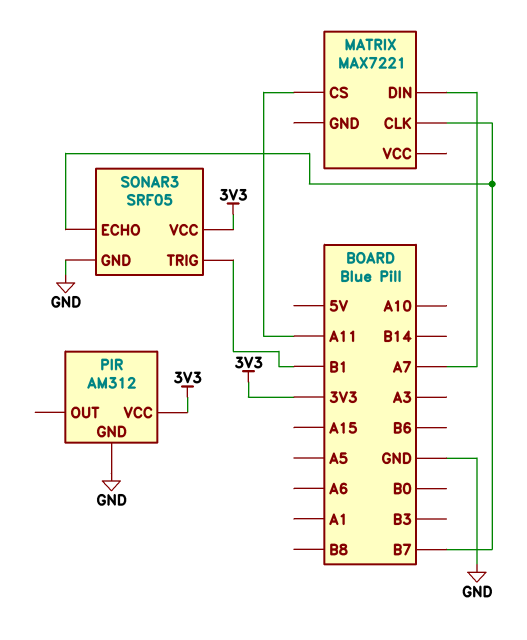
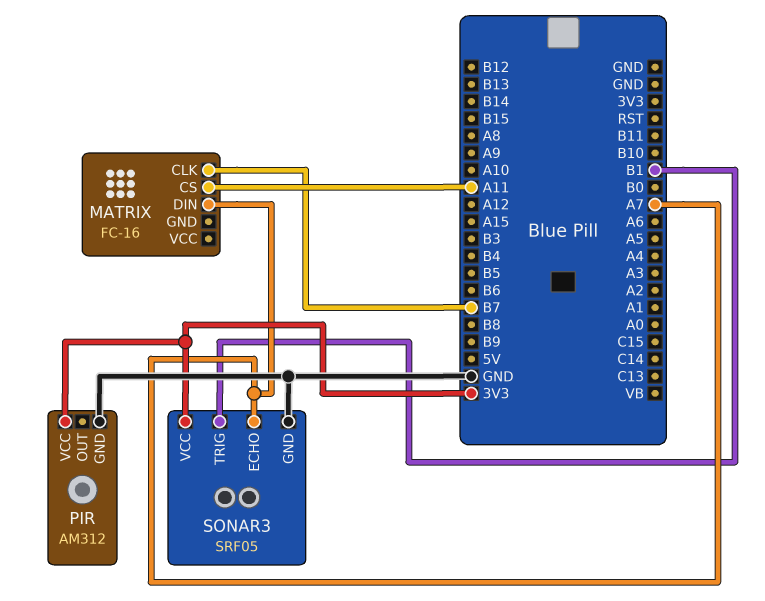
MATRIX: MAX7221 -> FC-16
SONAR3 pin ECHO: B7 -> A7

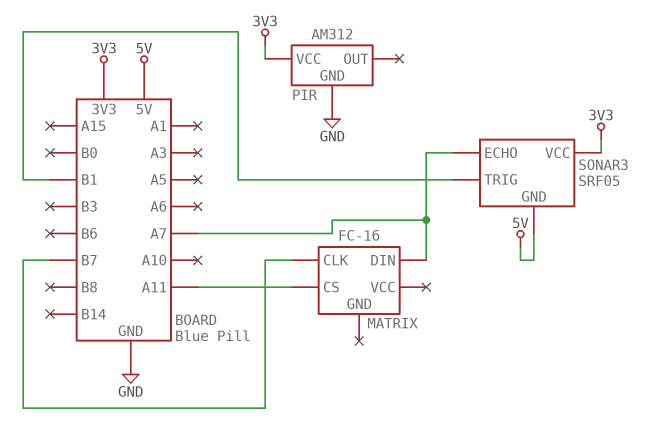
SONAR3 pin GND: GND -> 5V

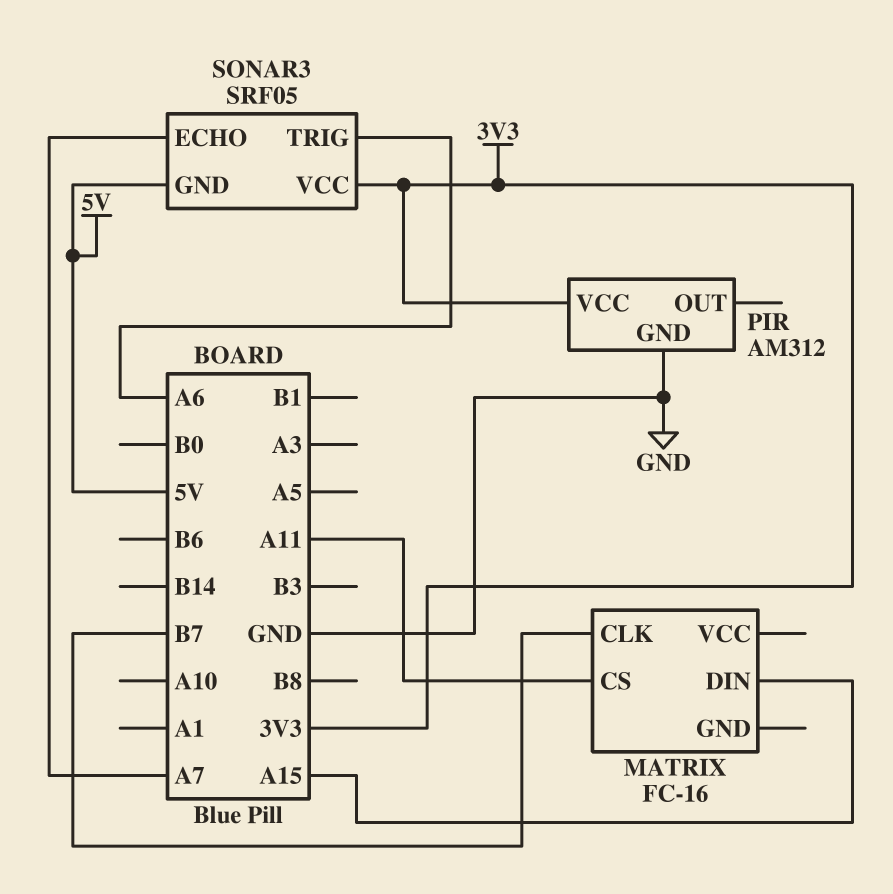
MATRIX pin DIN: A7 -> A15
SONAR3 pin TRIG: B1 -> A6

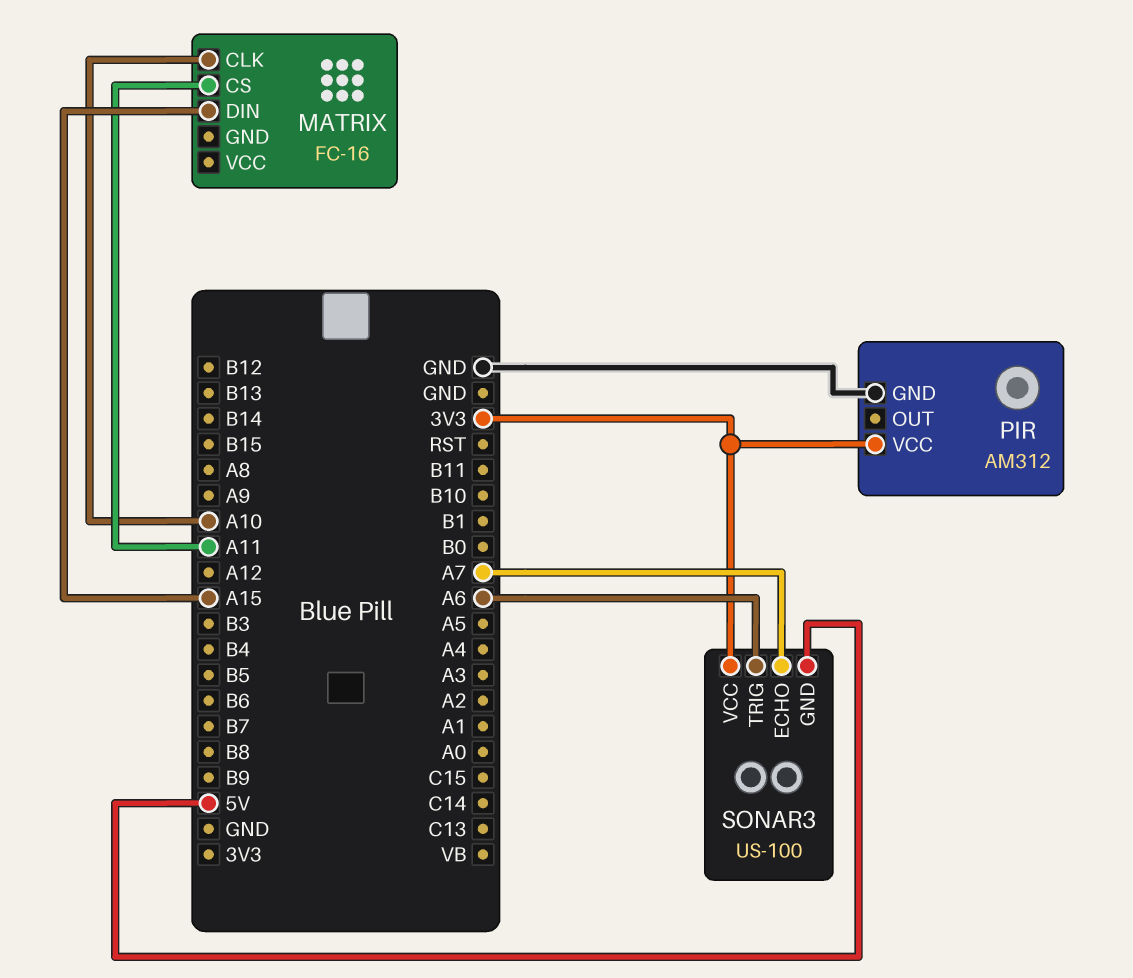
MATRIX pin CLK: B7 -> A10
SONAR3: SRF05 -> US-100

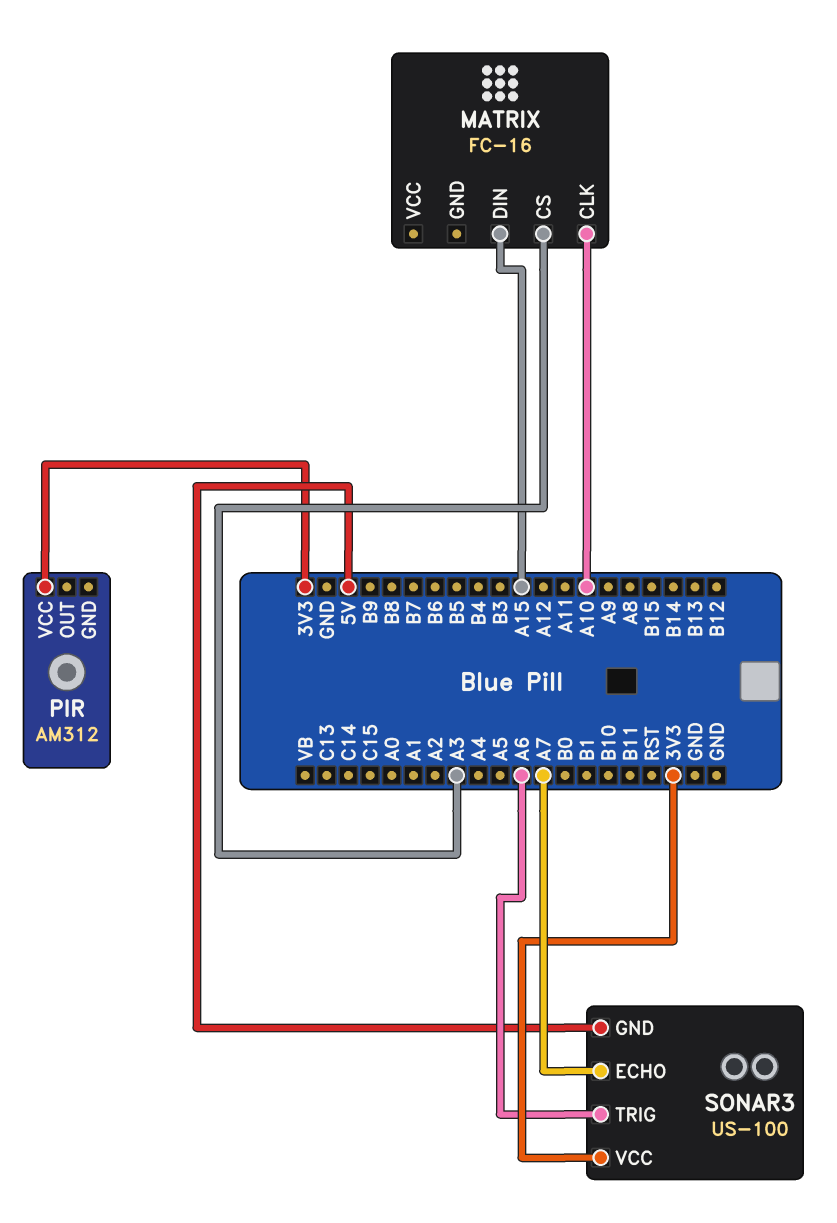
MATRIX pin CS: A11 -> A3
PIR pin GND: GND -> none

